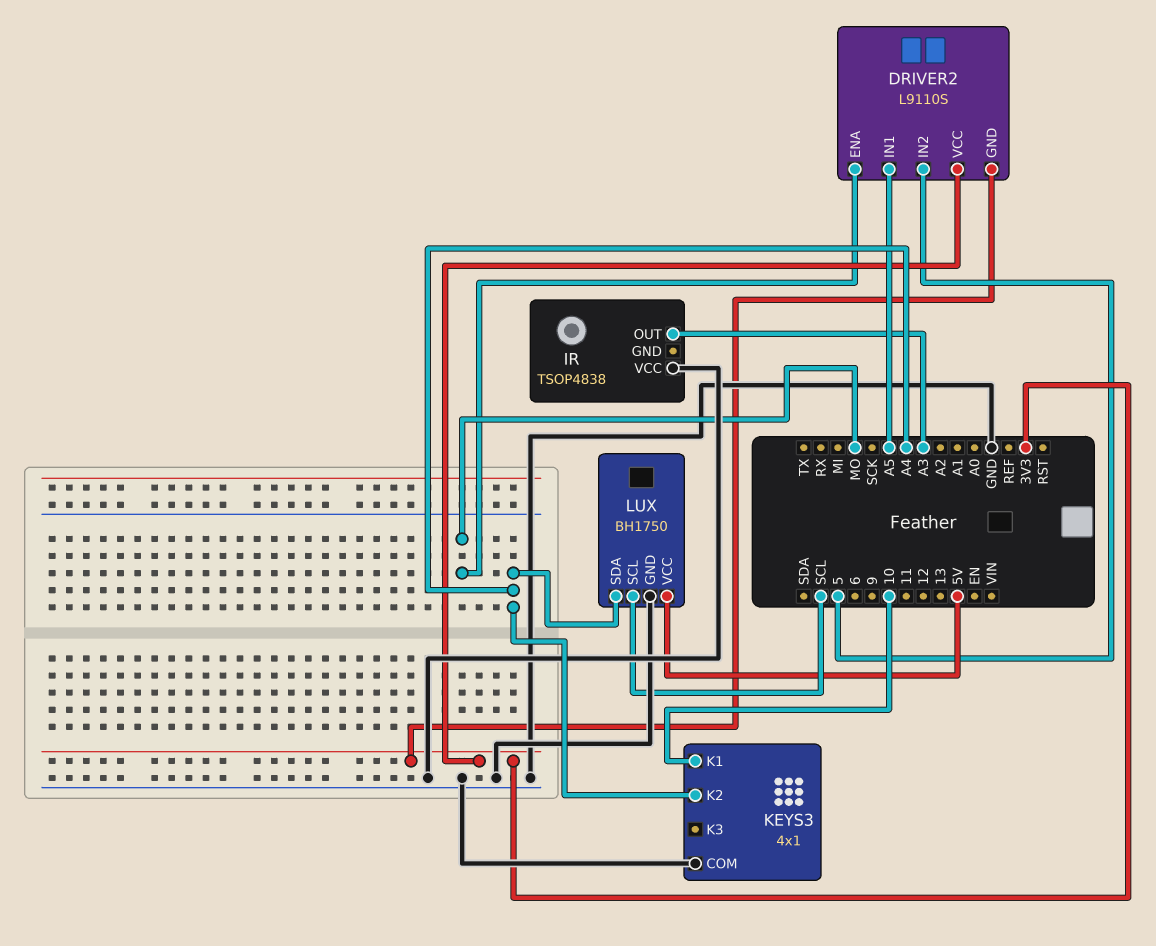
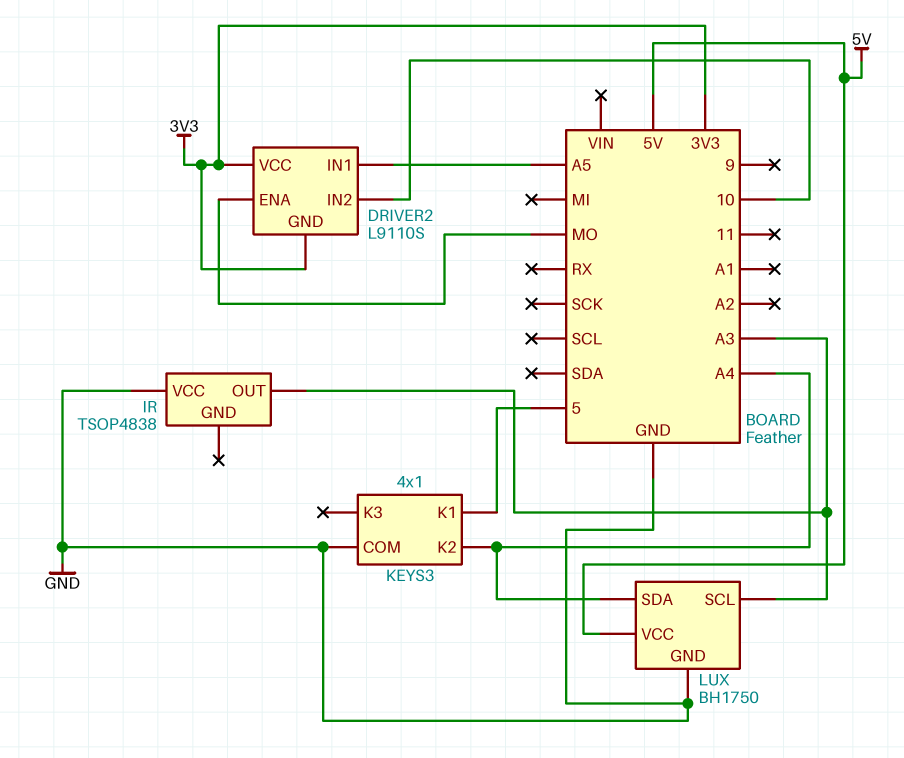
DRIVER2 pin IN2: 5 -> 10
KEYS3 pin K1: 10 -> 5
LUX pin SCL: SCL -> A3

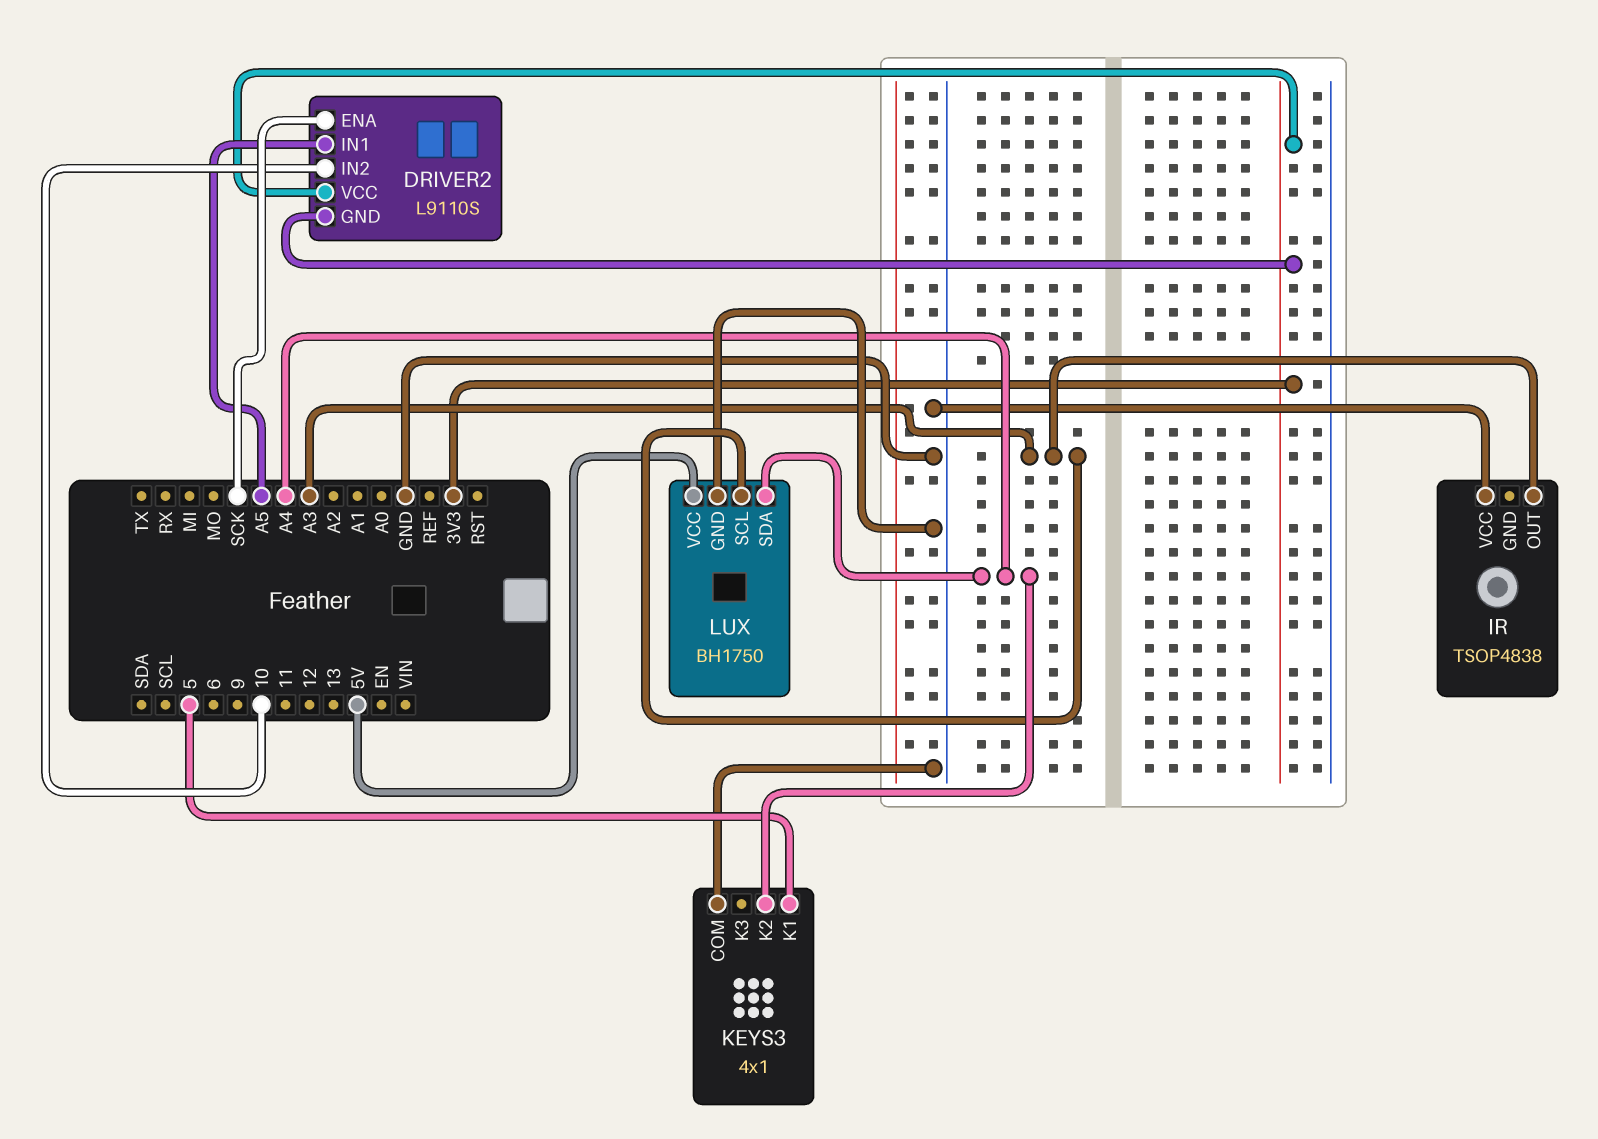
DRIVER2 pin ENA: MO -> SCK

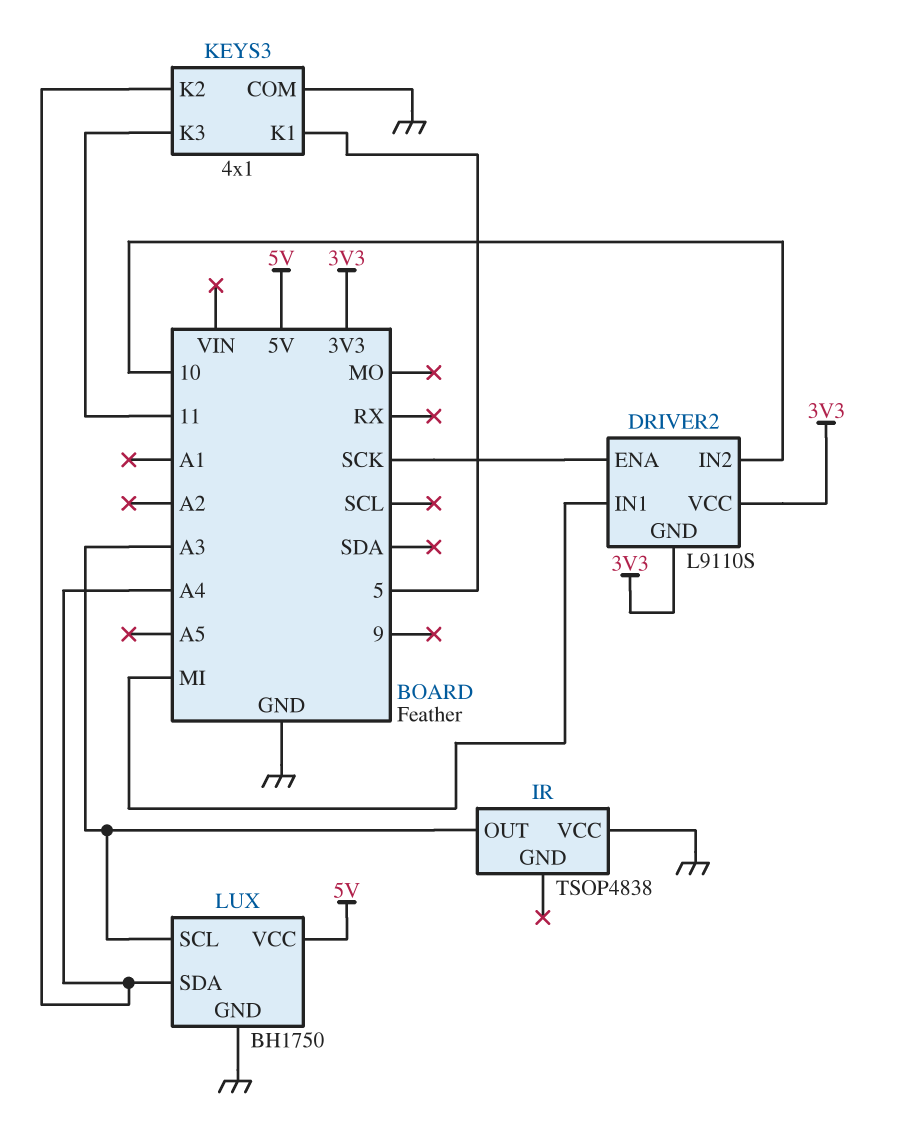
DRIVER2 pin IN1: A5 -> MI
KEYS3 pin K3: none -> 11

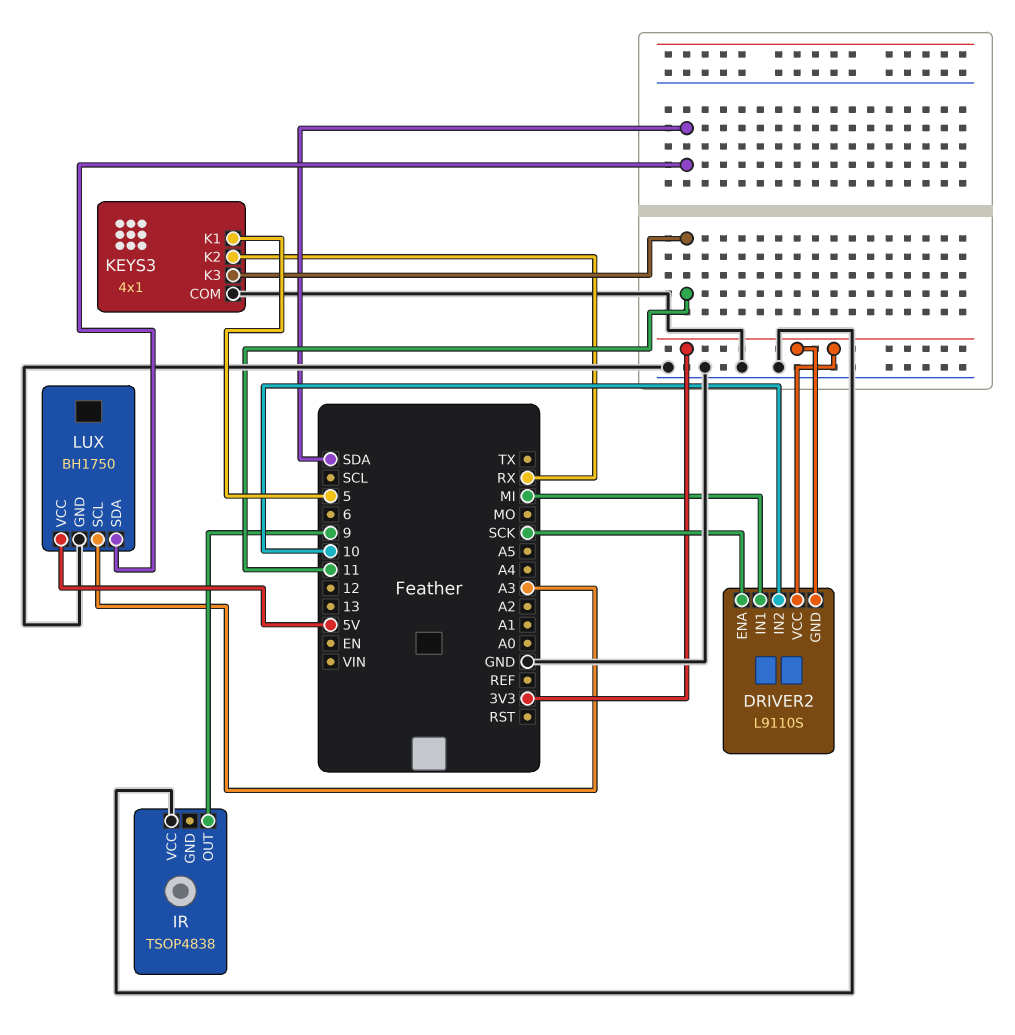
IR pin OUT: A3 -> 9
KEYS3 pin K2: A4 -> RX
LUX pin SDA: A4 -> SDA

